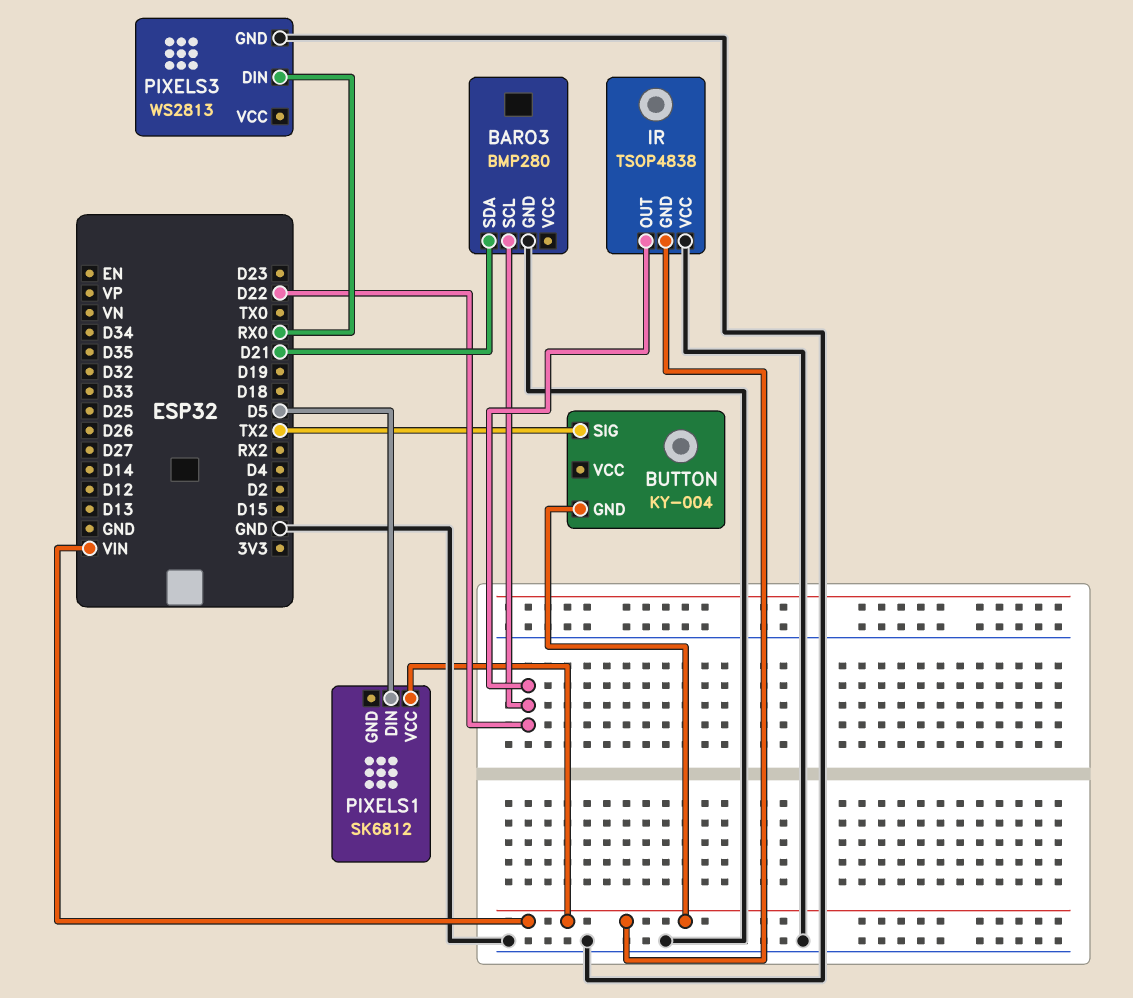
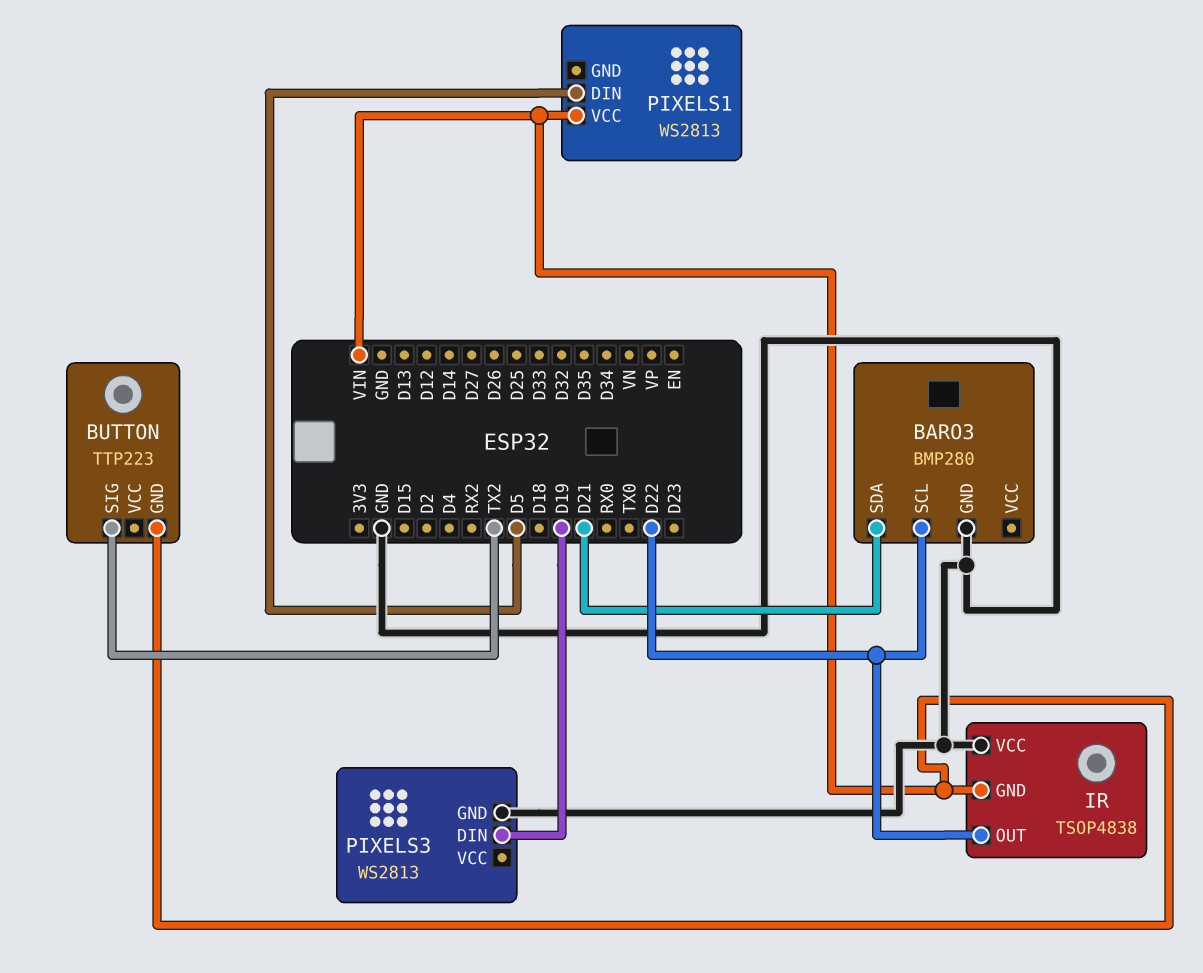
BUTTON: KY-004 -> TTP223
PIXELS1: SK6812 -> WS2813
PIXELS3 pin DIN: RX0 -> D19

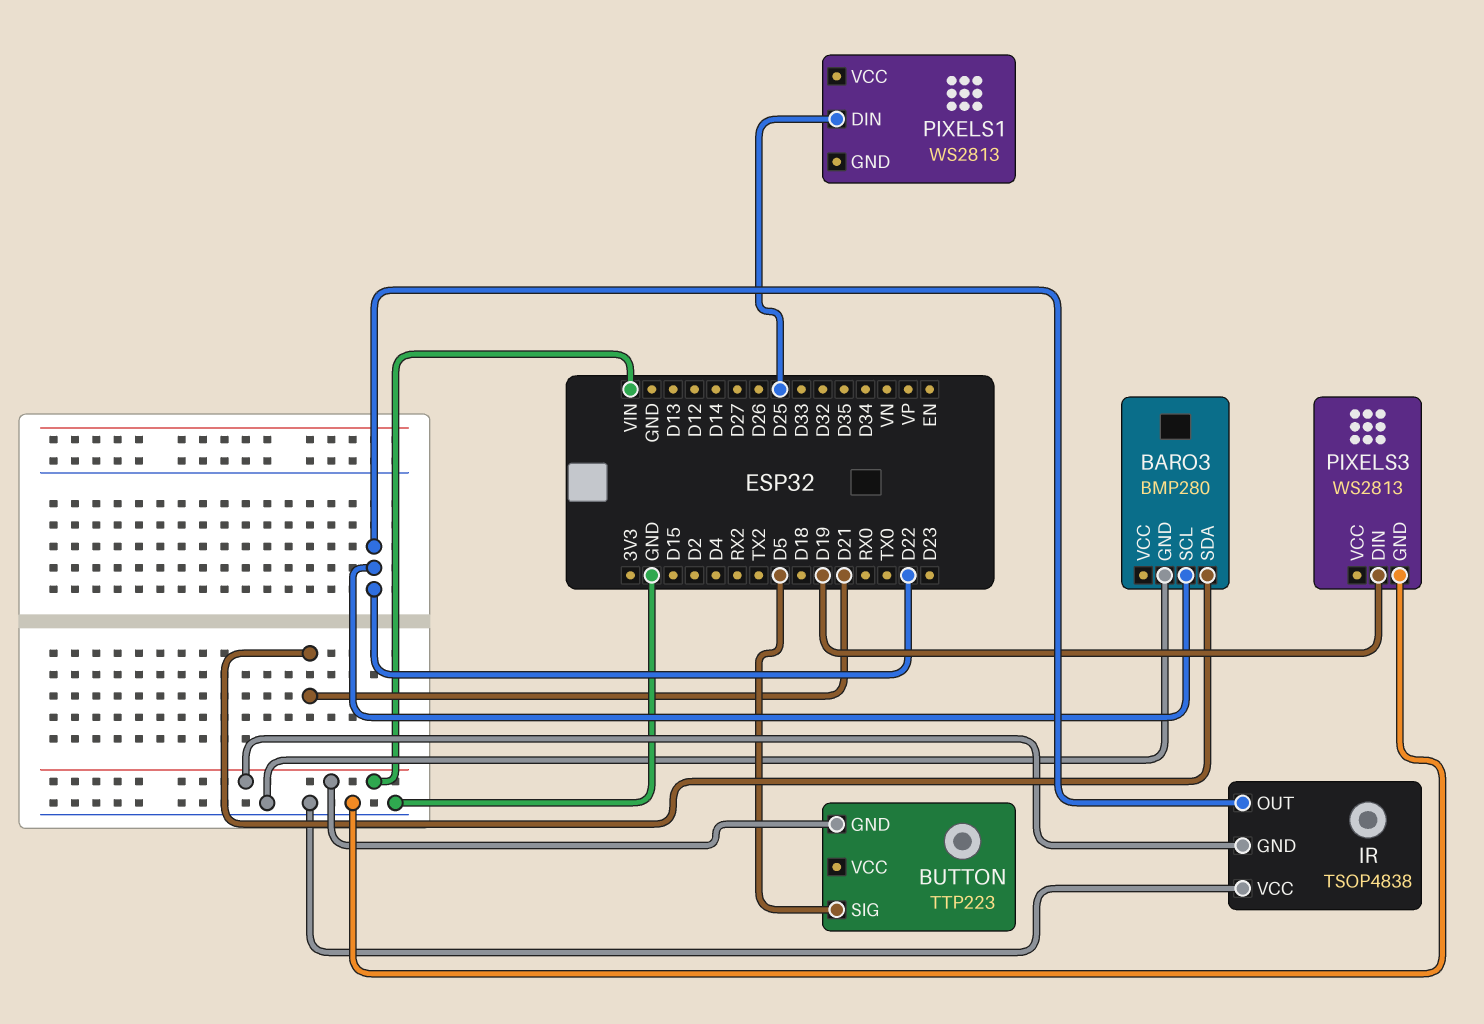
BUTTON pin SIG: TX2 -> D5
PIXELS1 pin DIN: D5 -> D25
PIXELS1 pin VCC: VIN -> none

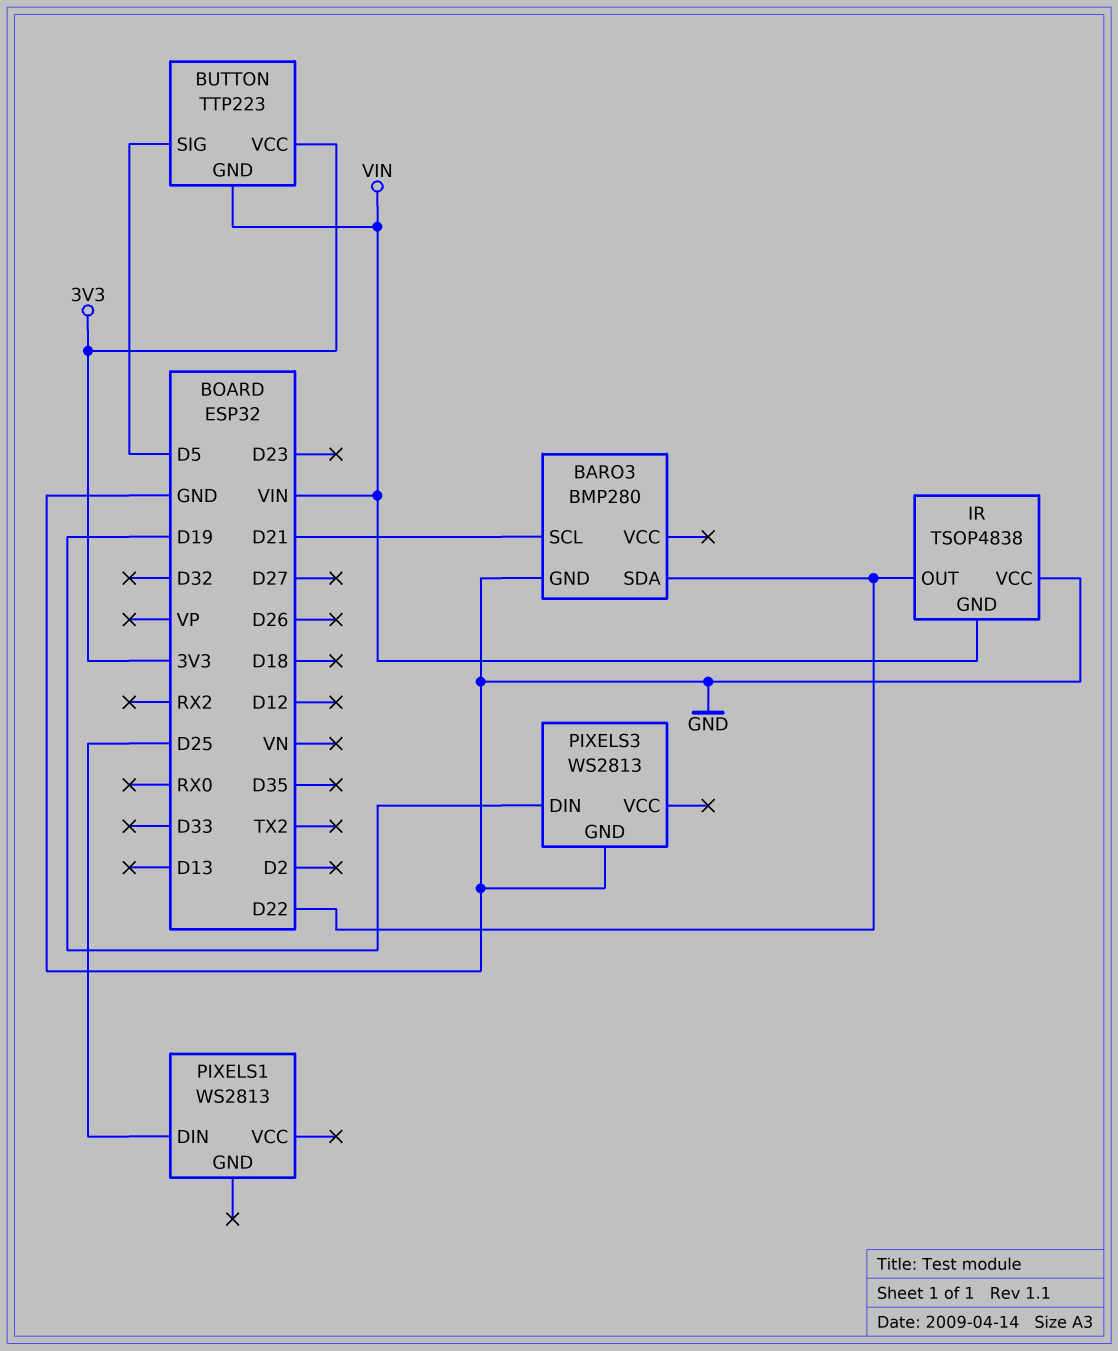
BARO3 pin SCL: D22 -> D21
BARO3 pin SDA: D21 -> D22
BUTTON pin VCC: none -> 3V3

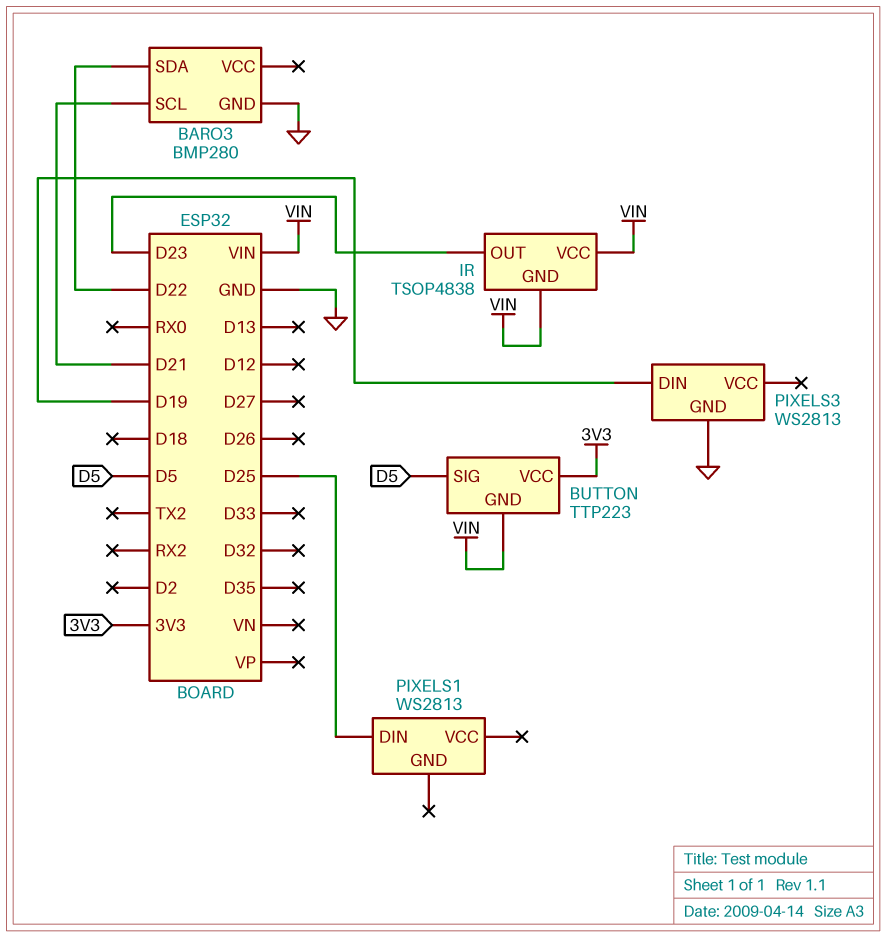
IR pin OUT: D22 -> D23
IR pin VCC: GND -> VIN

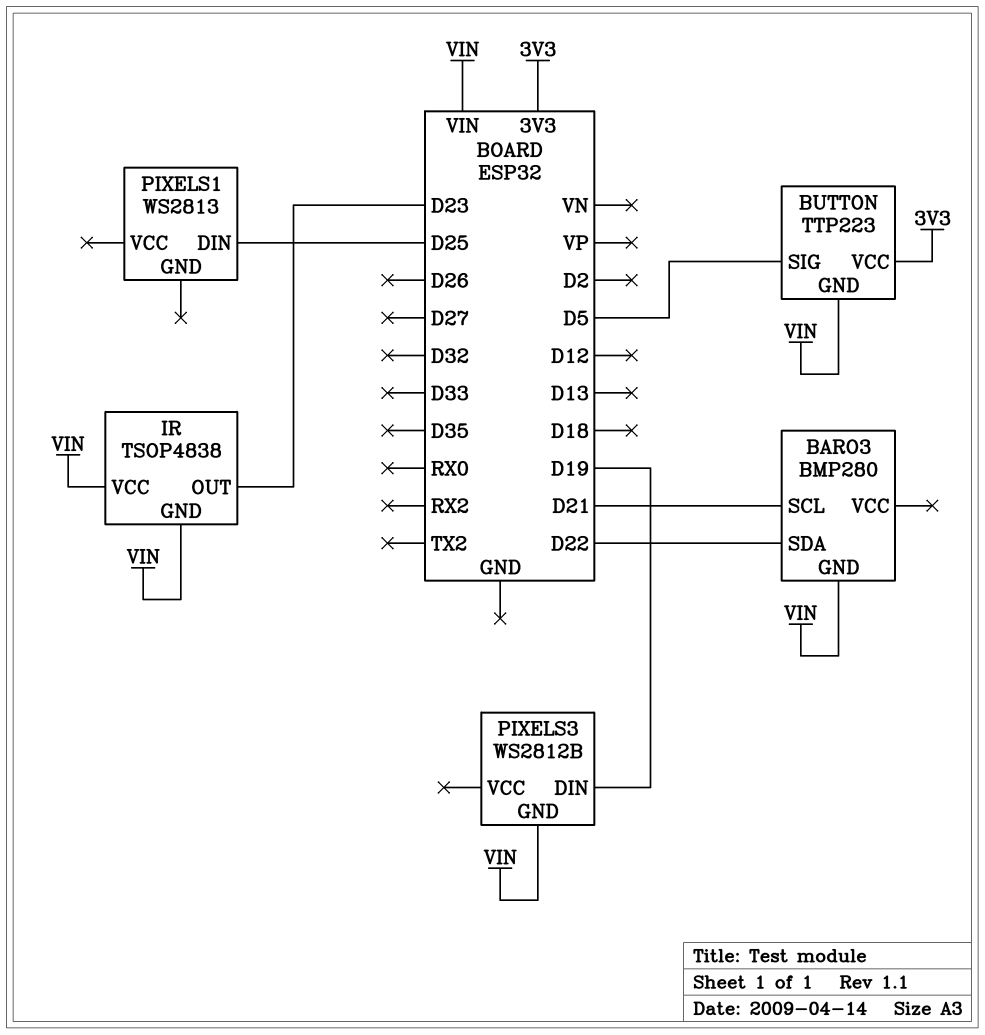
BARO3 pin GND: GND -> VIN
PIXELS3: WS2813 -> WS2812B
PIXELS3 pin GND: GND -> VIN

